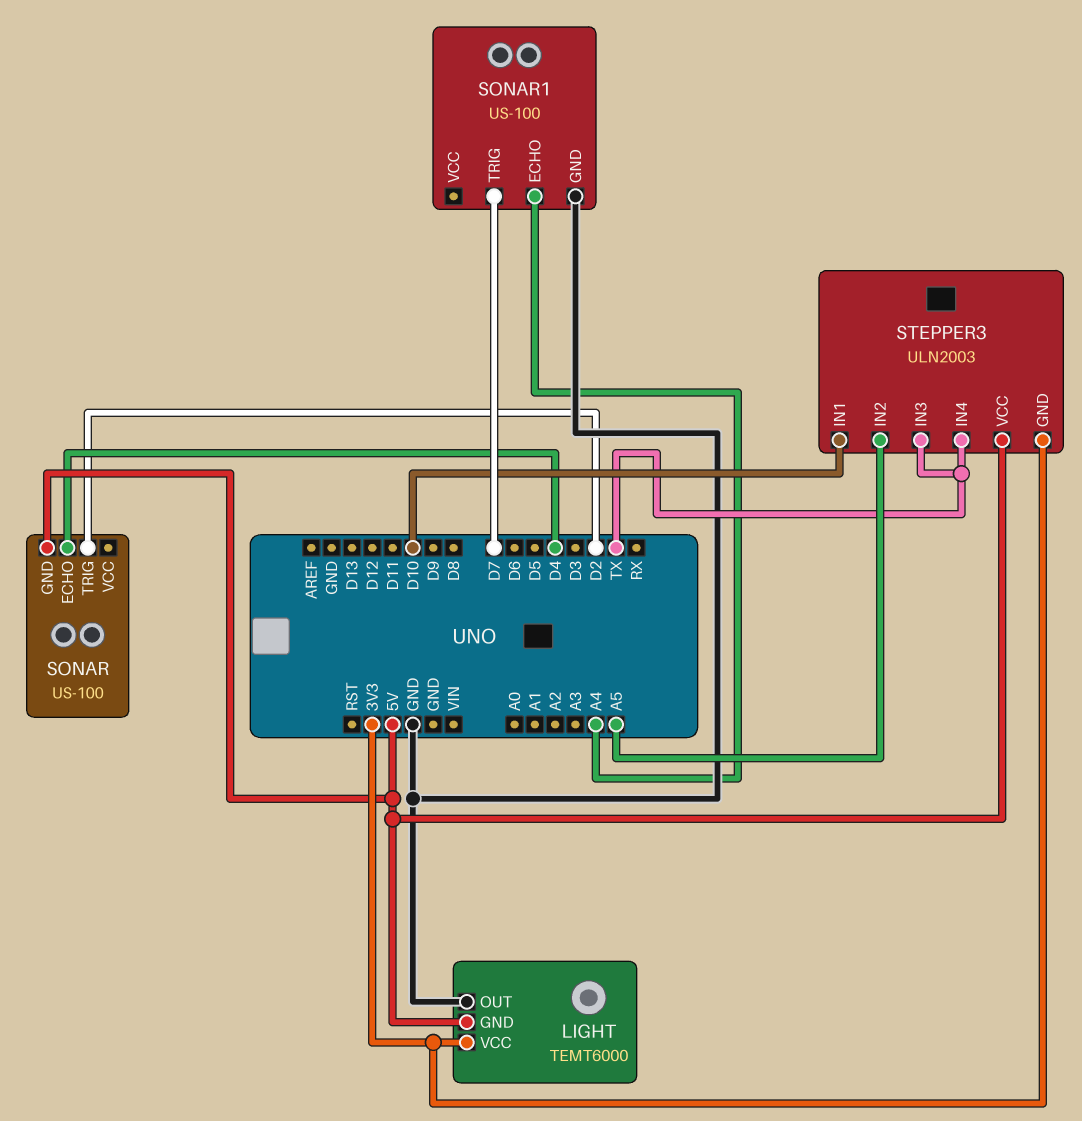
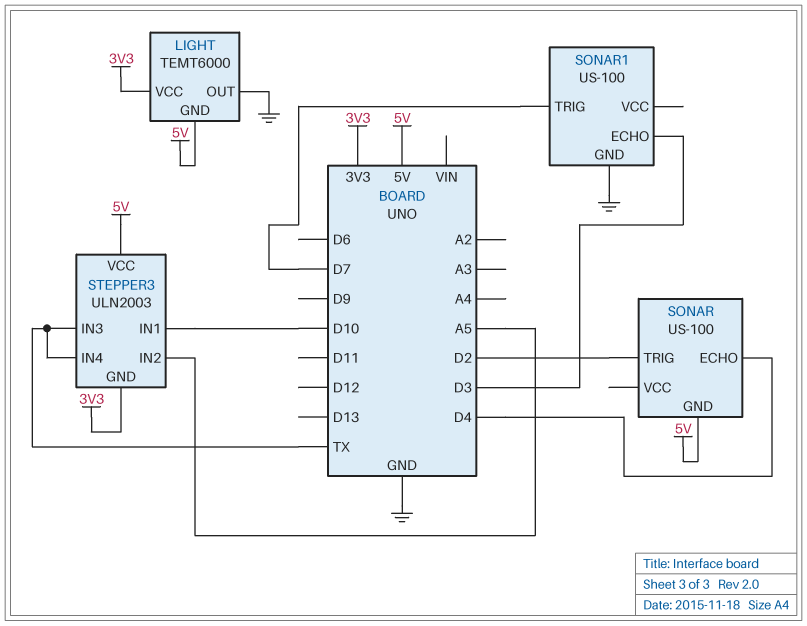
SONAR1 pin ECHO: A4 -> D3

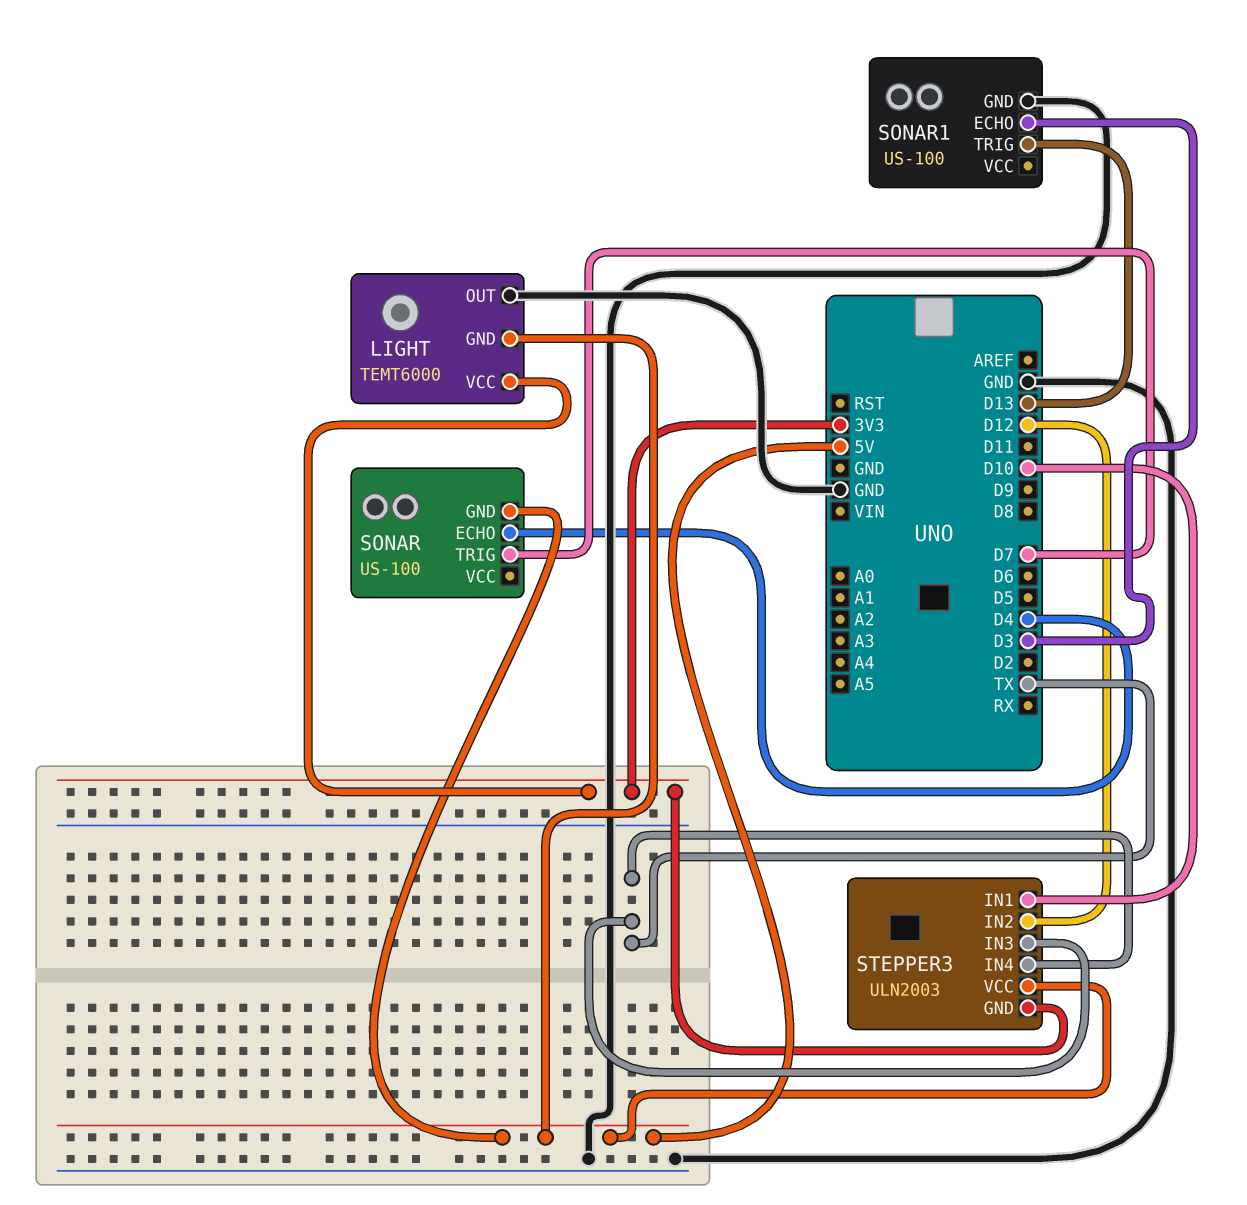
SONAR pin TRIG: D2 -> D7
SONAR1 pin TRIG: D7 -> D13
STEPPER3 pin IN2: A5 -> D12

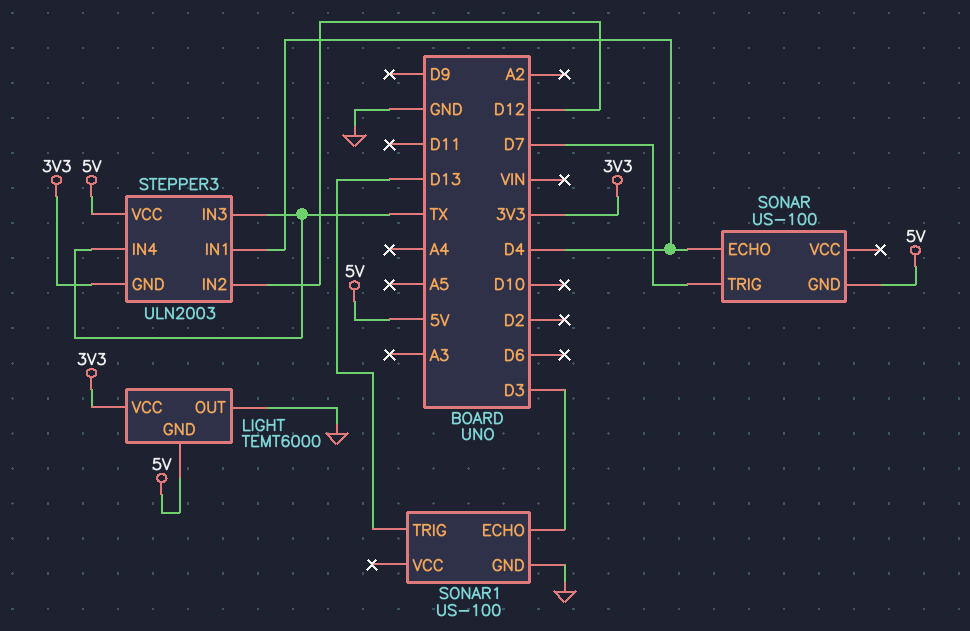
STEPPER3 pin IN1: D10 -> D4

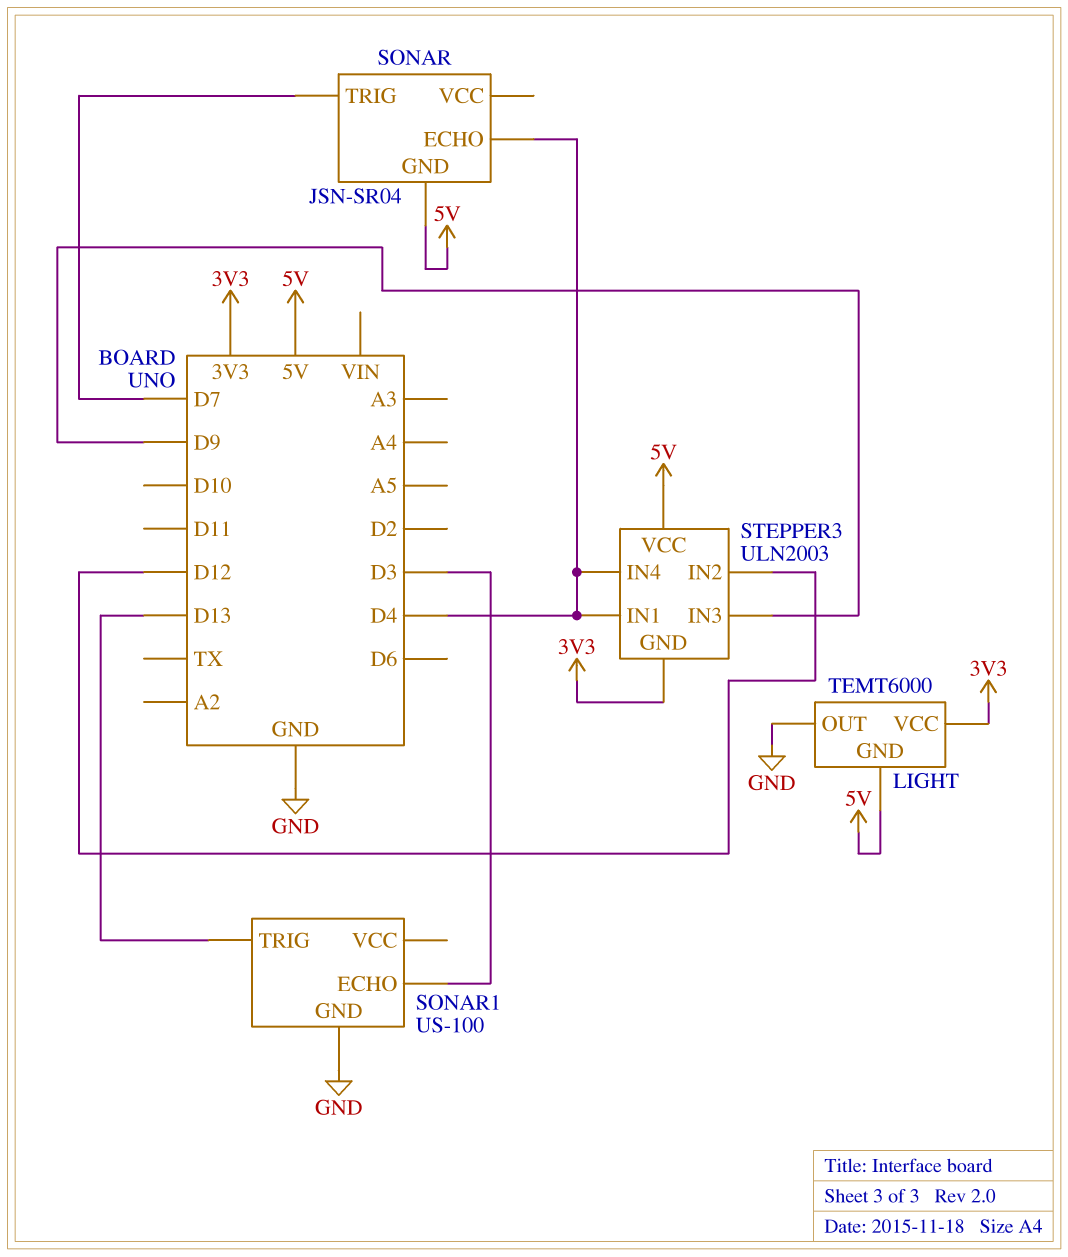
SONAR: US-100 -> JSN-SR04
STEPPER3 pin IN3: TX -> D9
STEPPER3 pin IN4: TX -> D4

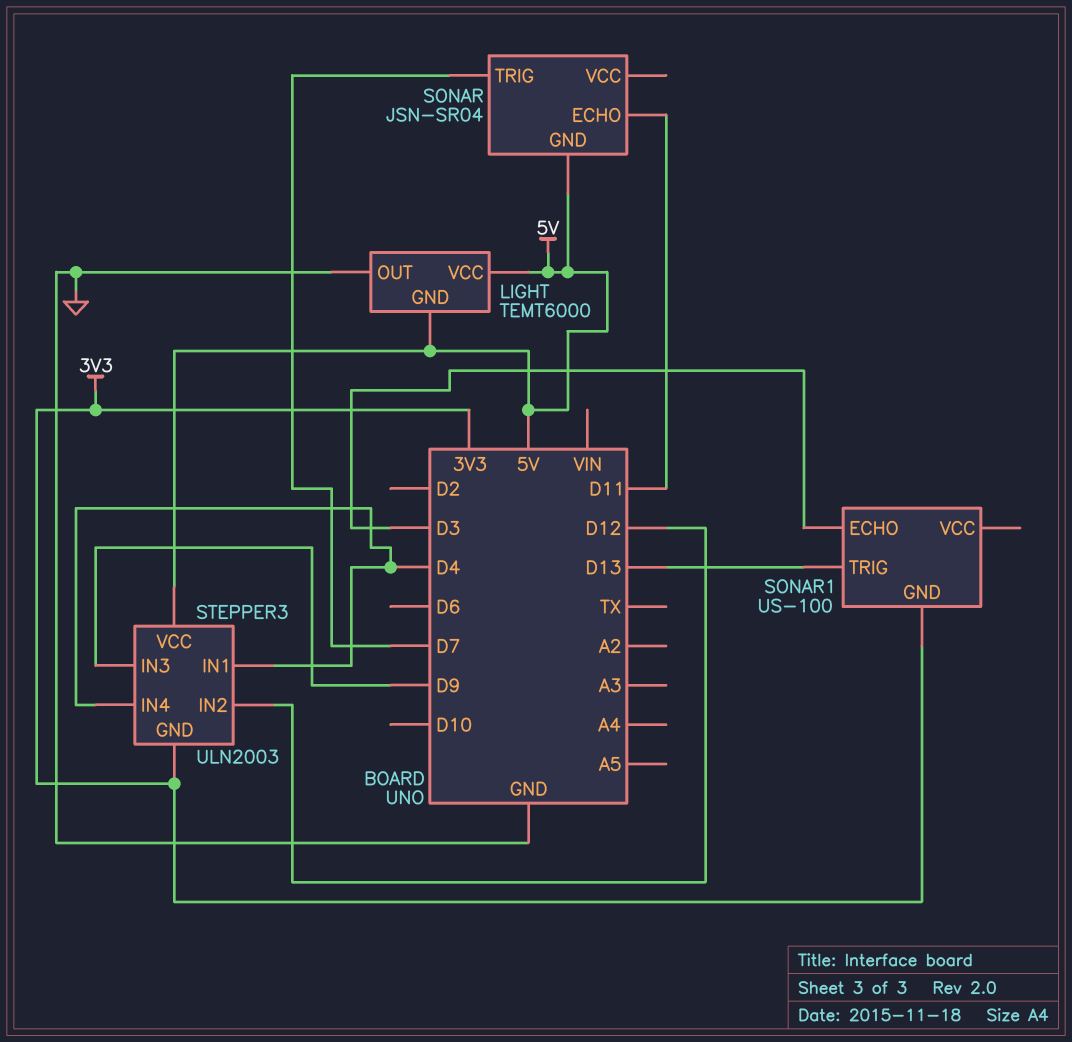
LIGHT pin VCC: 3V3 -> 5V
SONAR pin ECHO: D4 -> D11
SONAR1 pin GND: GND -> 3V3

